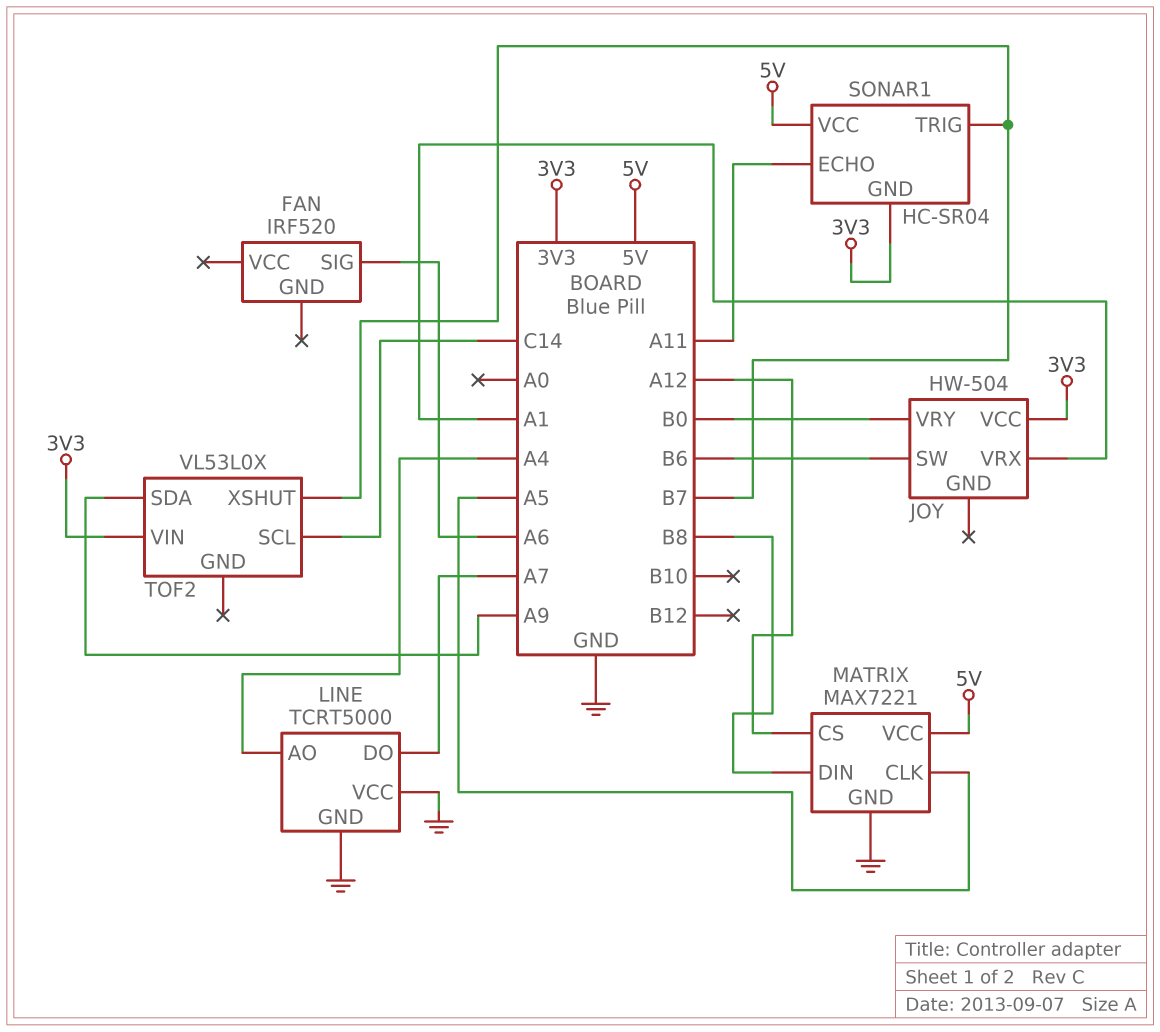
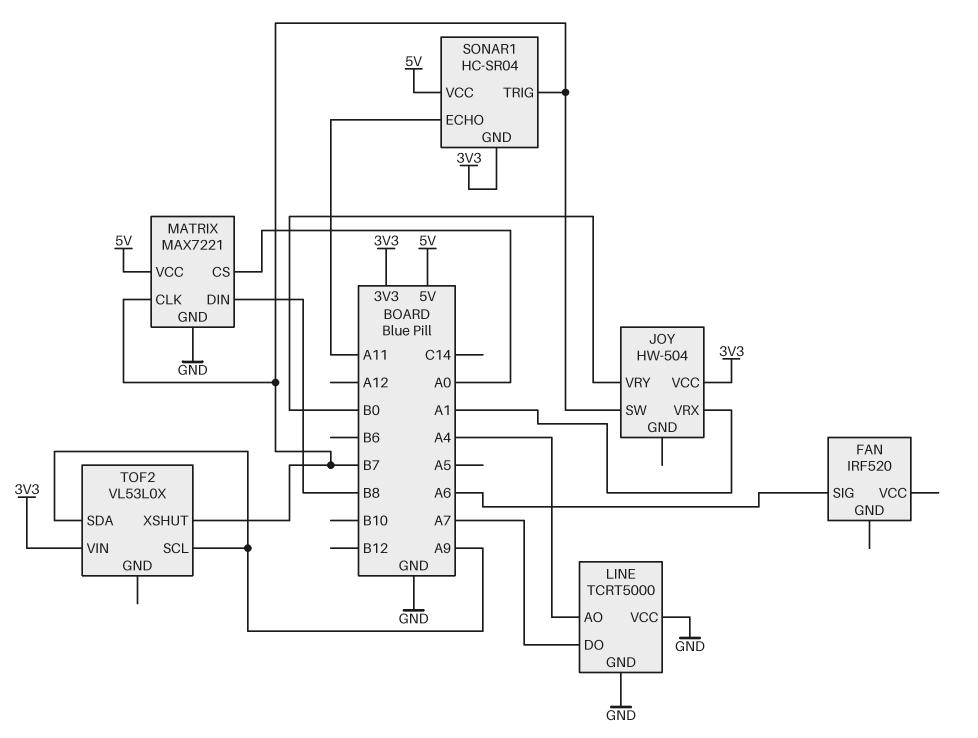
JOY pin SW: B6 -> B7
MATRIX pin CLK: A5 -> B7
MATRIX pin CS: A12 -> A0
TOF2 pin SCL: C14 -> A9

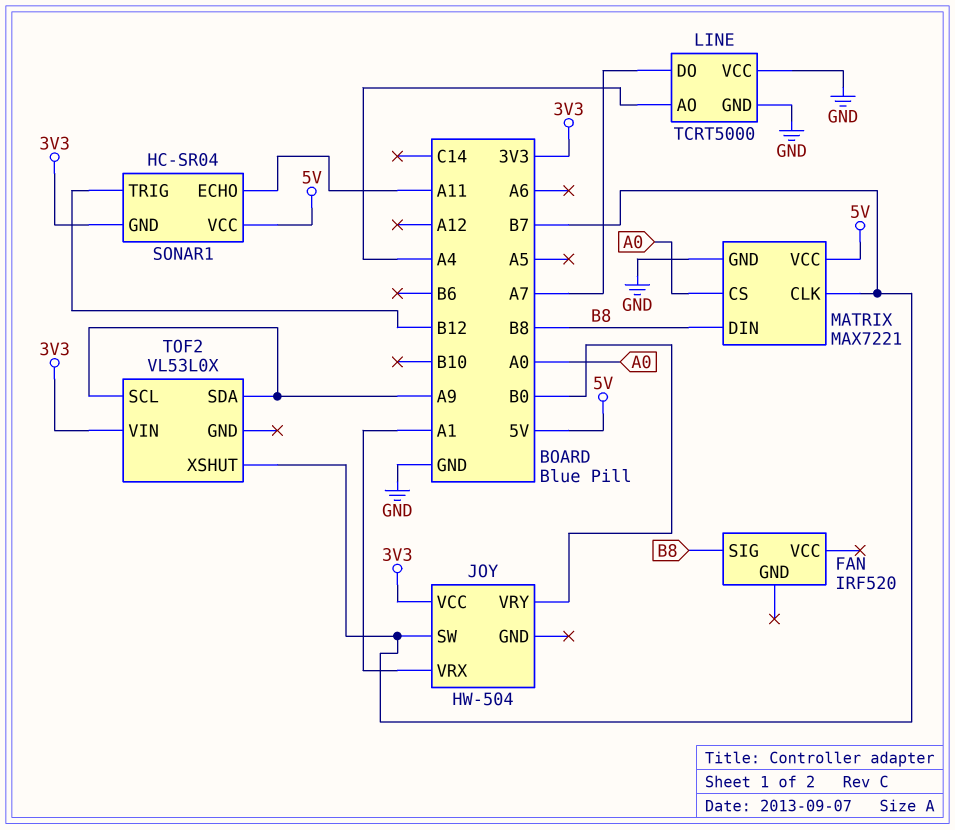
FAN pin SIG: A6 -> B8
SONAR1 pin TRIG: B7 -> B12

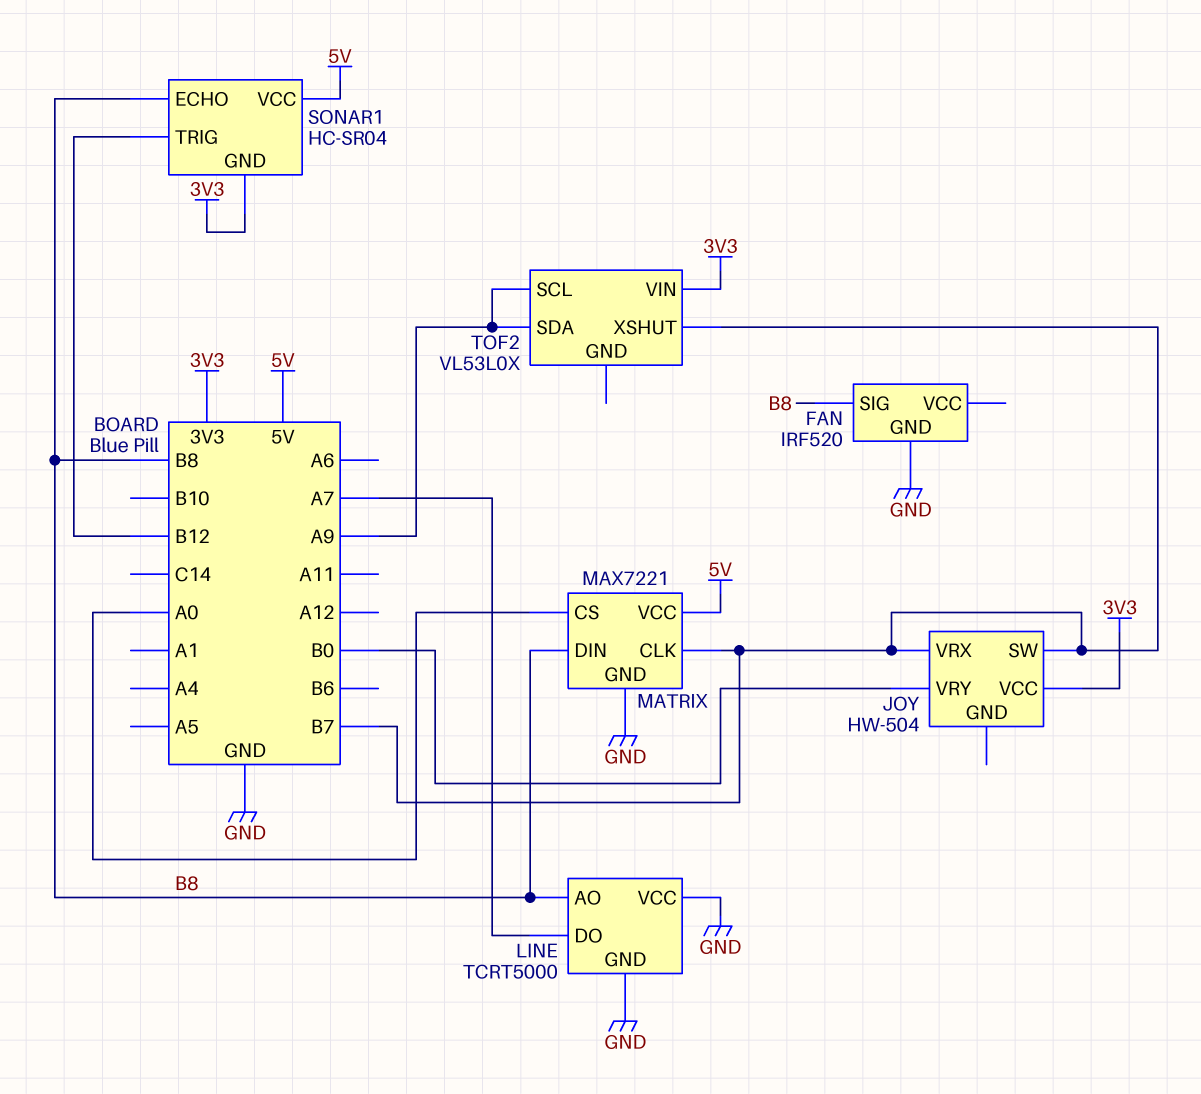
FAN pin GND: none -> GND
JOY pin VRX: A1 -> B7
LINE pin AO: A4 -> B8
SONAR1 pin ECHO: A11 -> B8

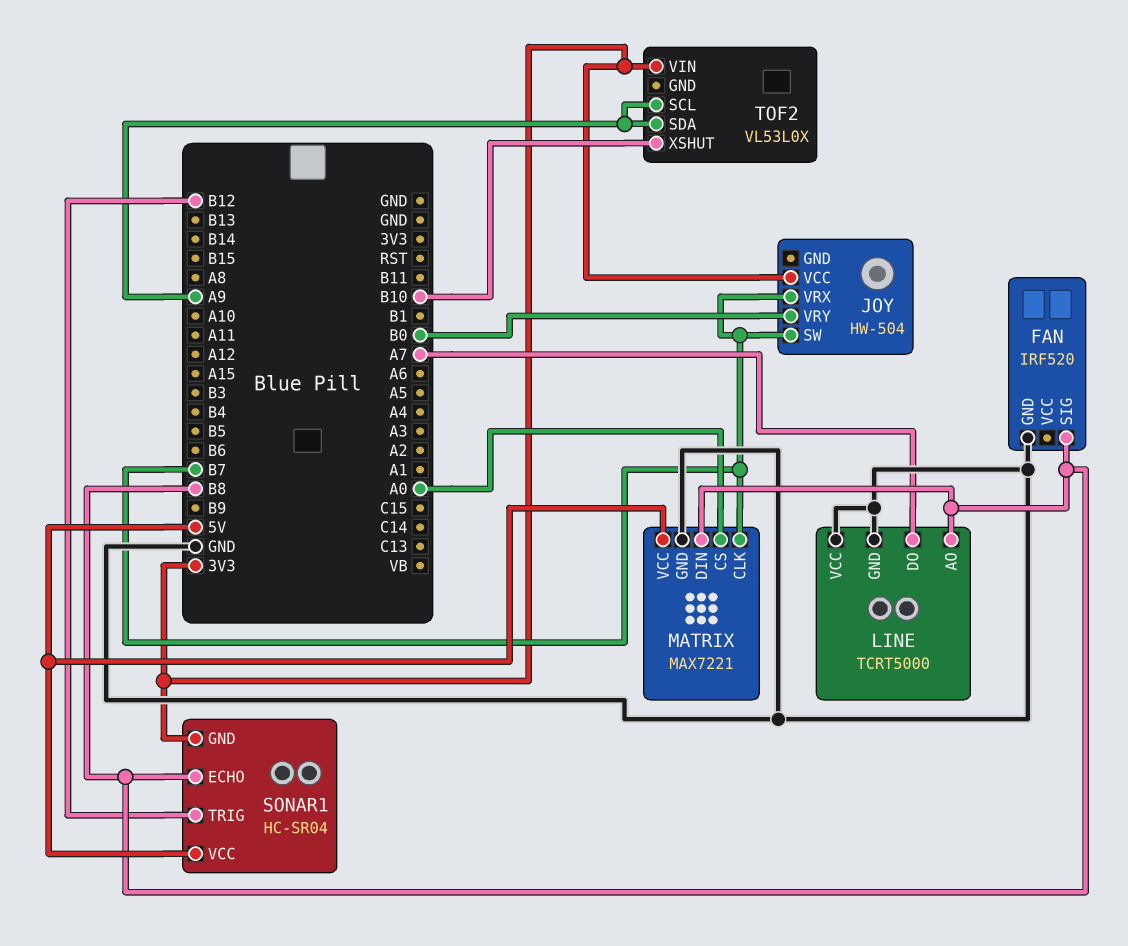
TOF2 pin XSHUT: B7 -> B10

